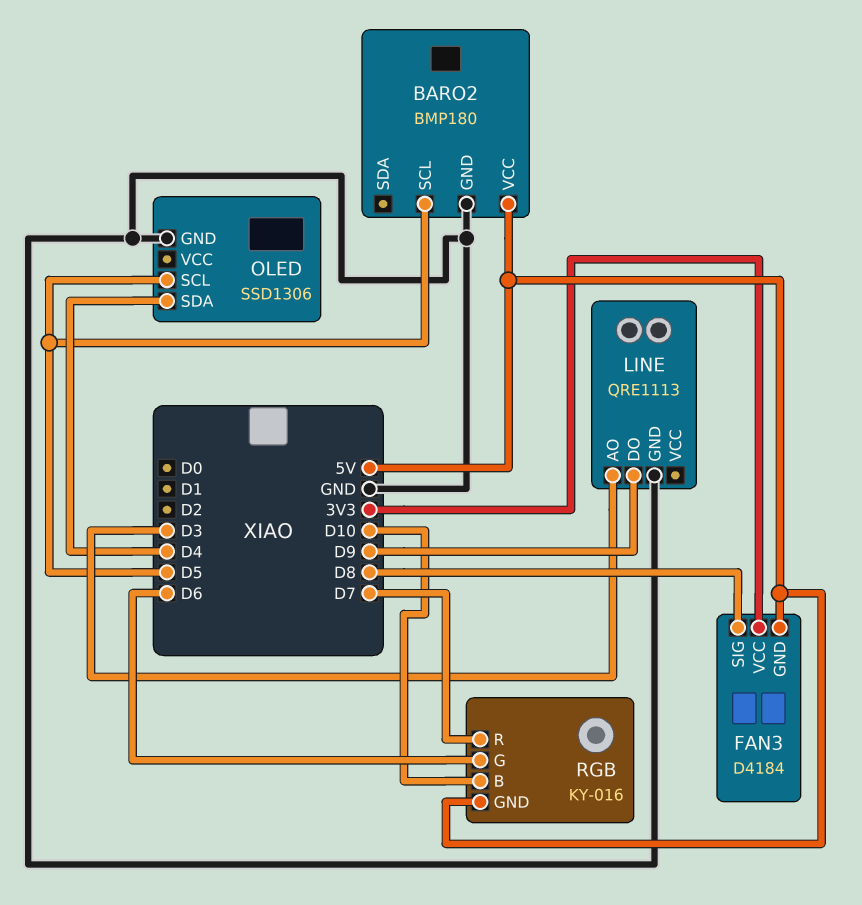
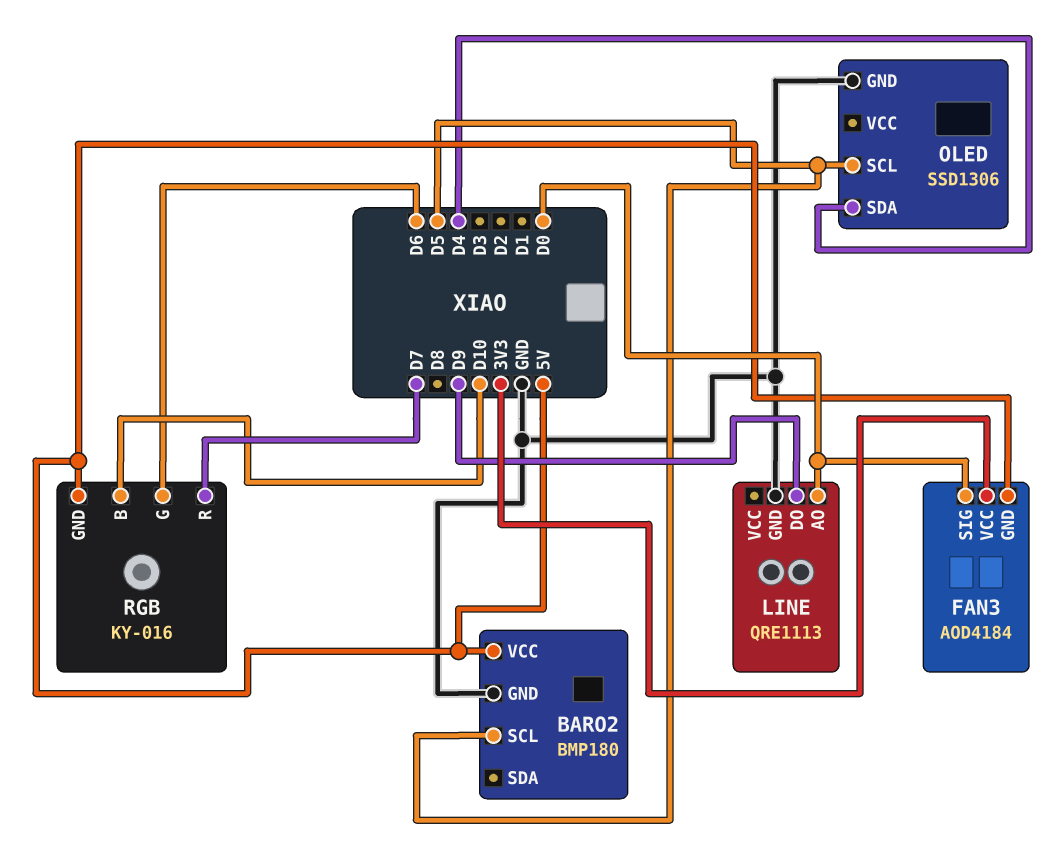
FAN3: D4184 -> AOD4184
FAN3 pin SIG: D8 -> D0
LINE pin AO: D3 -> D0

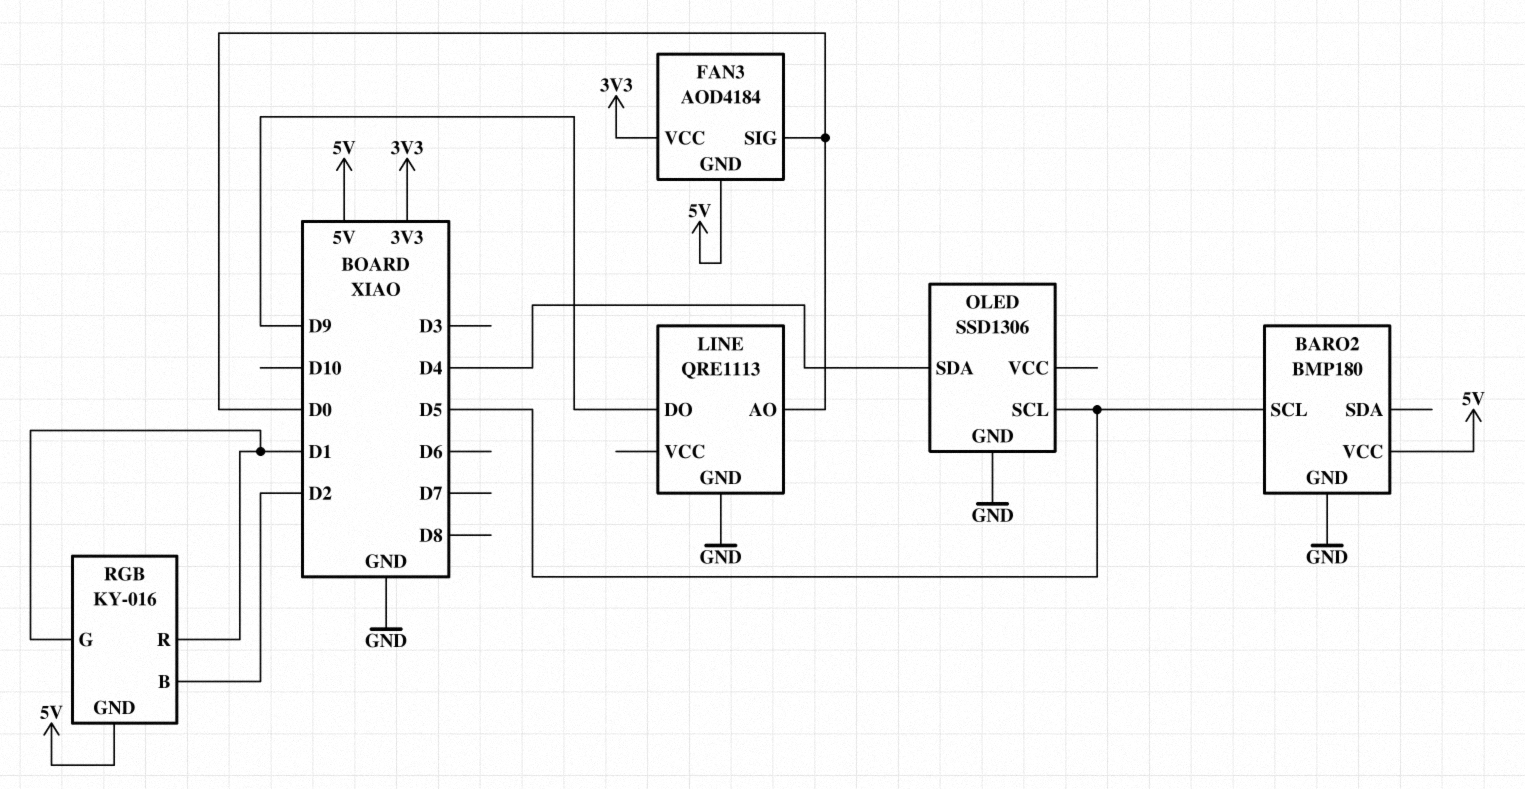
RGB pin B: D10 -> D2
RGB pin G: D6 -> D1
RGB pin R: D7 -> D1

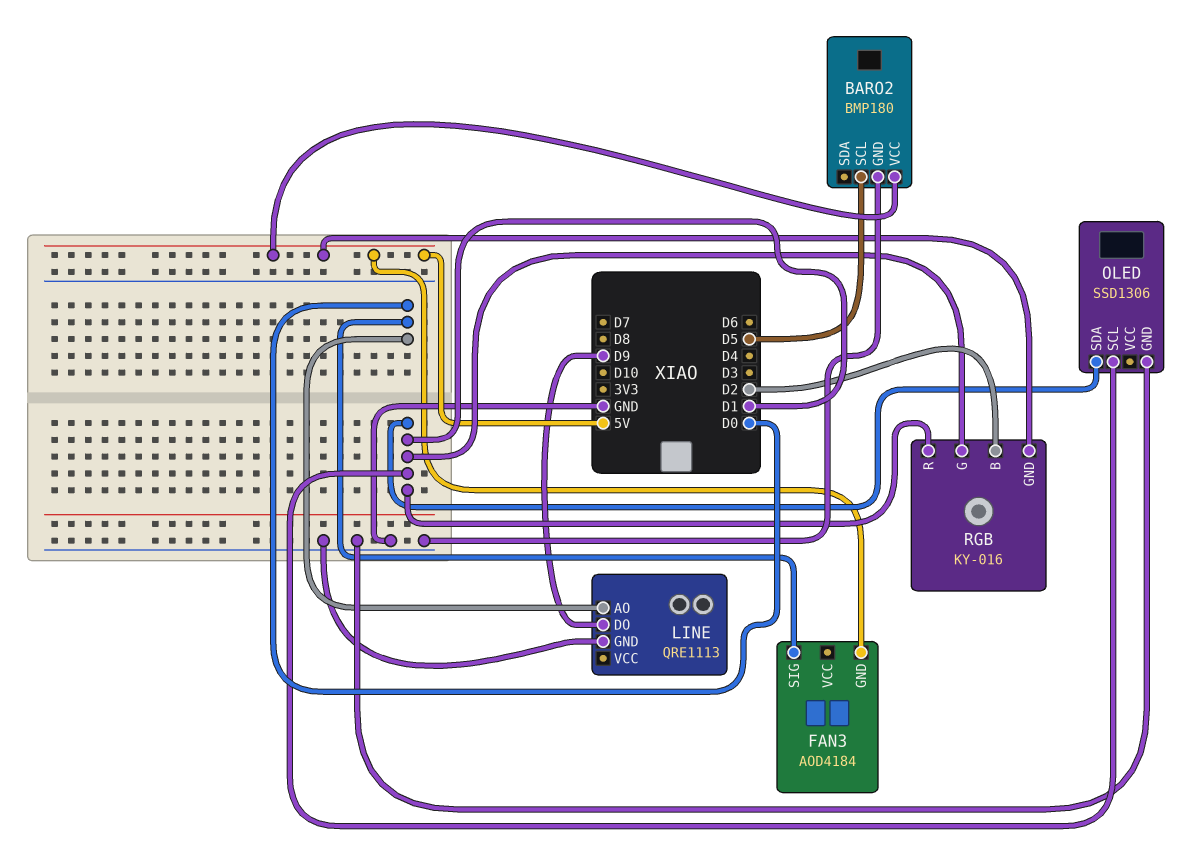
FAN3 pin VCC: 3V3 -> none
OLED pin SCL: D5 -> D1
OLED pin SDA: D4 -> D1

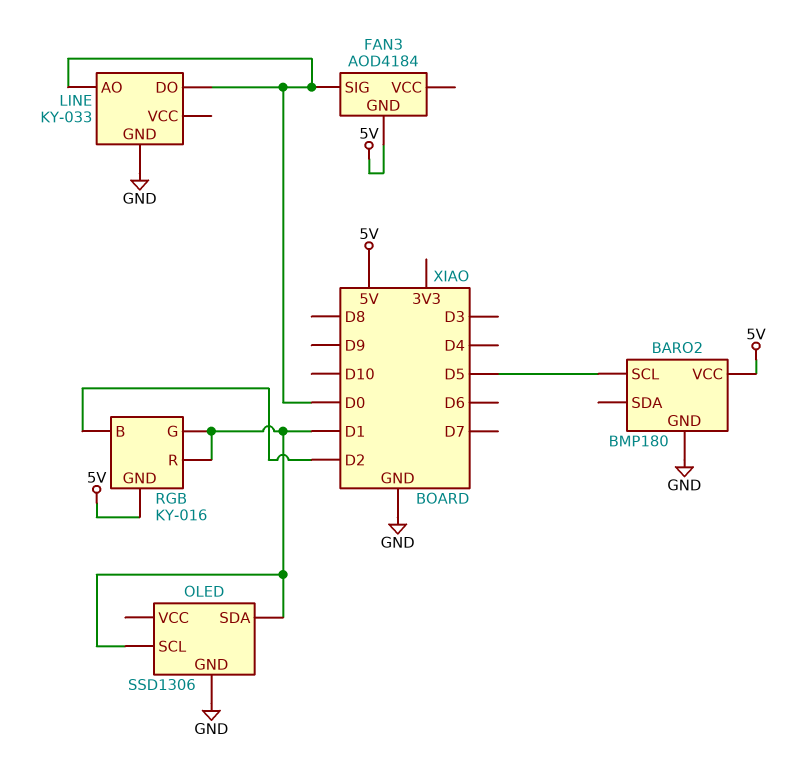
LINE: QRE1113 -> KY-033
LINE pin DO: D9 -> D0

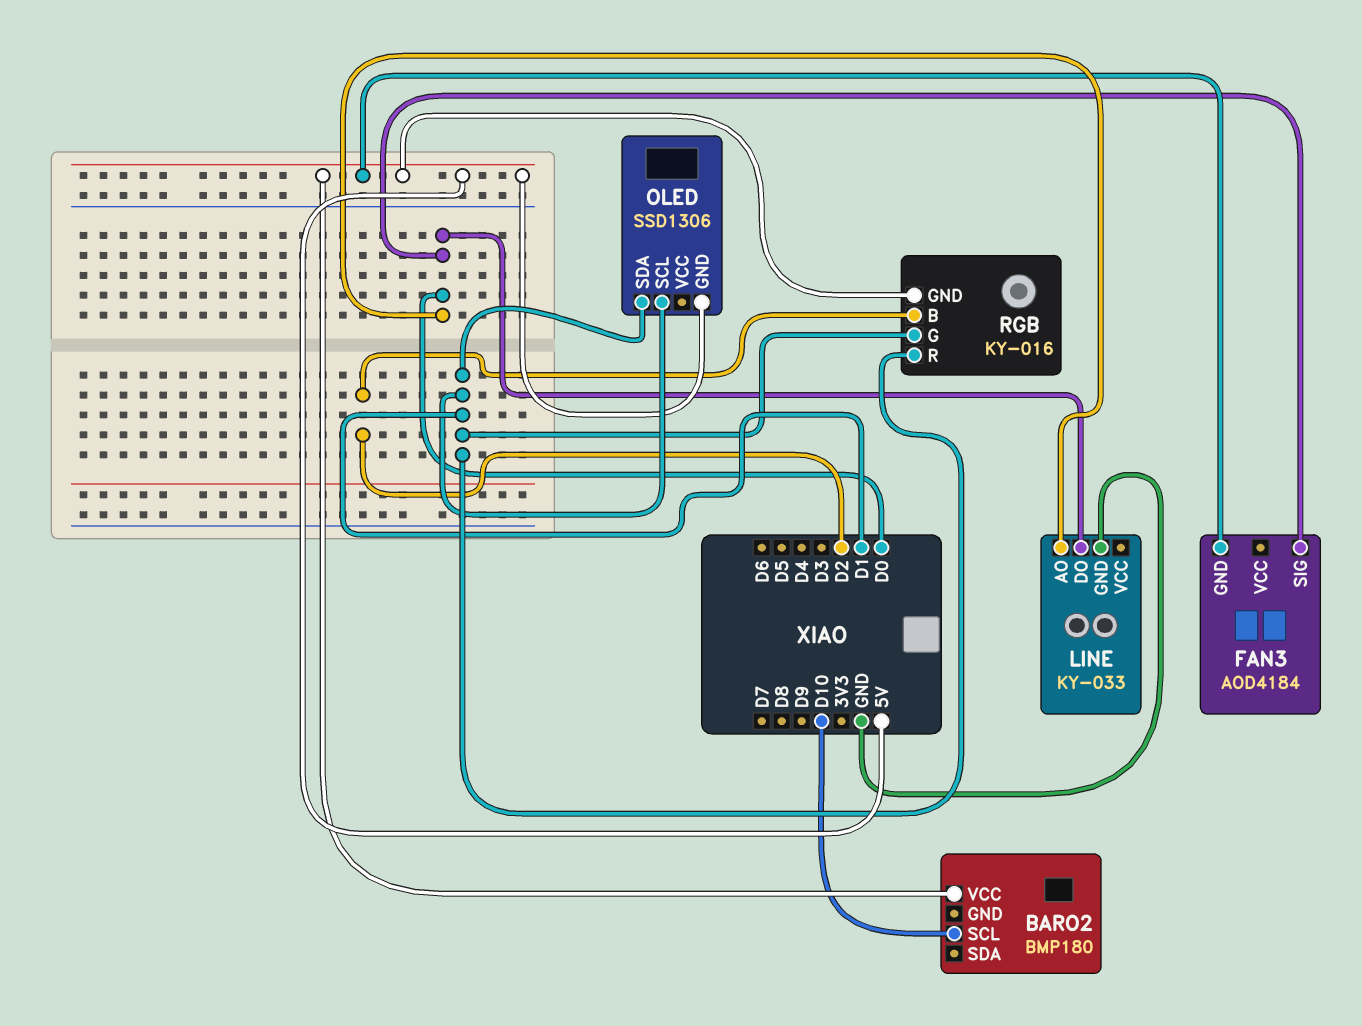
BARO2 pin GND: GND -> none
BARO2 pin SCL: D5 -> D10
OLED pin GND: GND -> 5V

